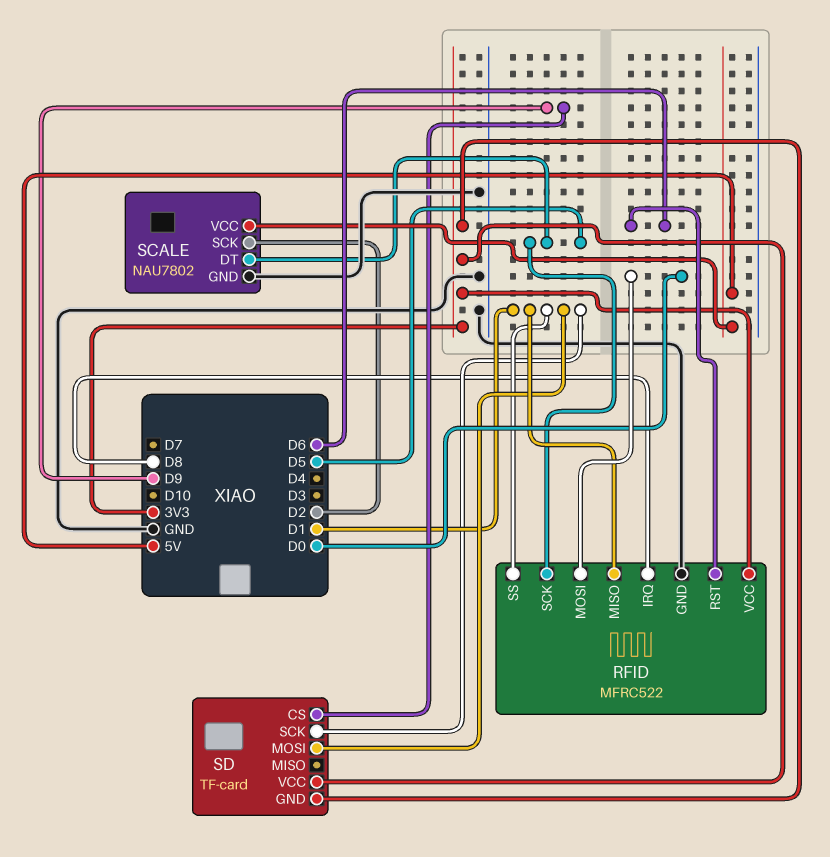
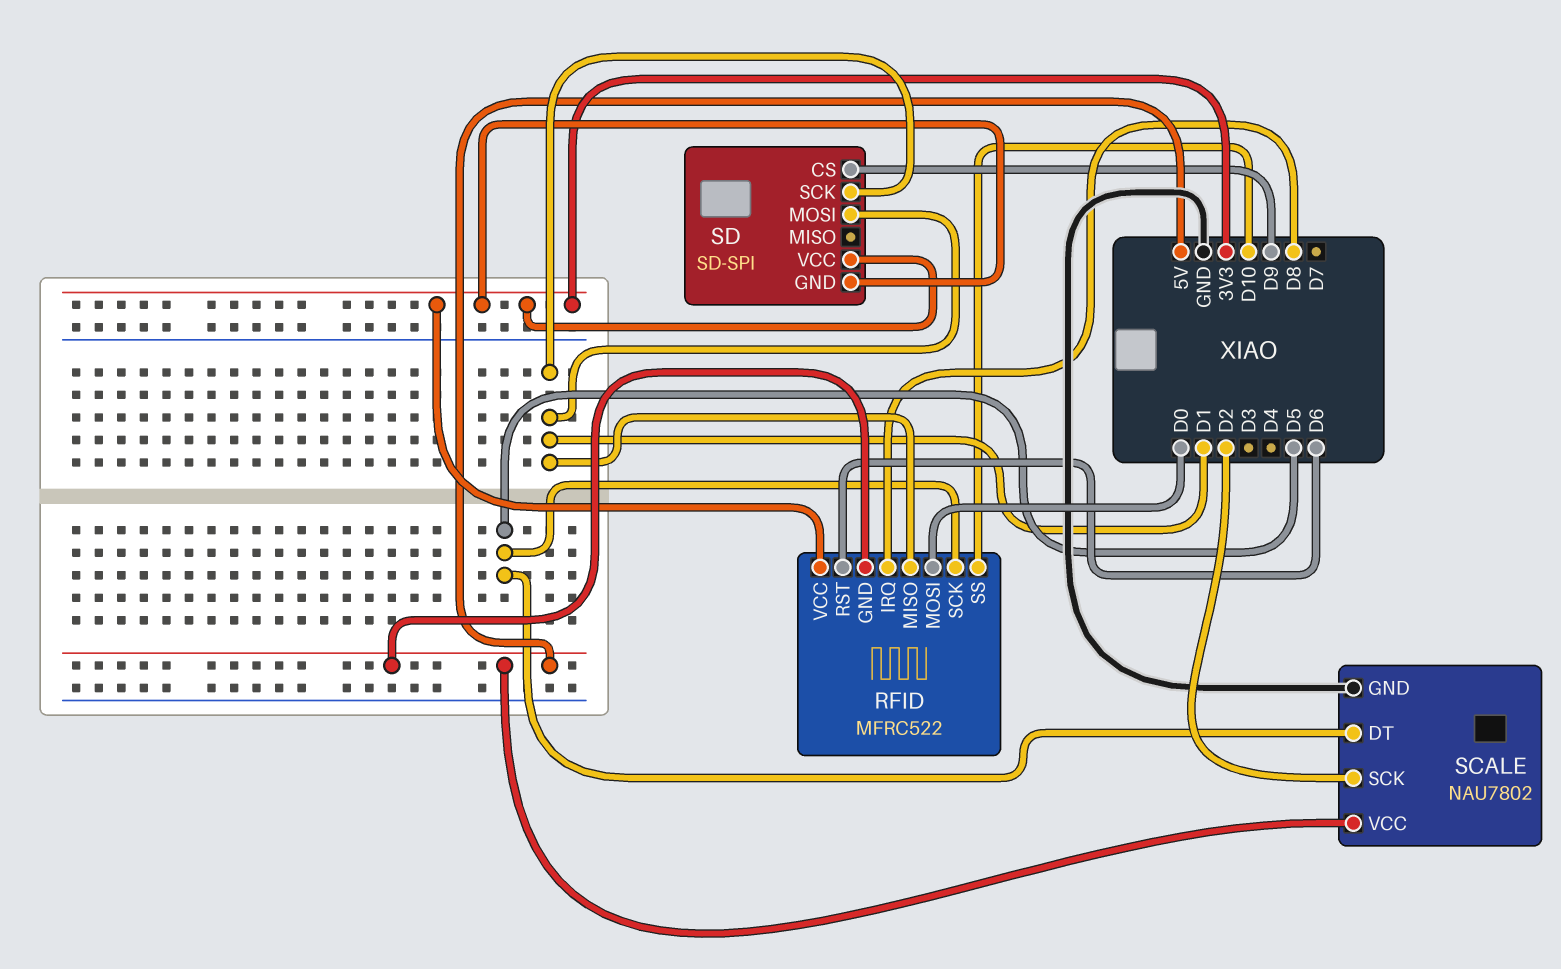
RFID pin GND: GND -> 5V
RFID pin SS: D1 -> D10
SD: TF-card -> SD-SPI

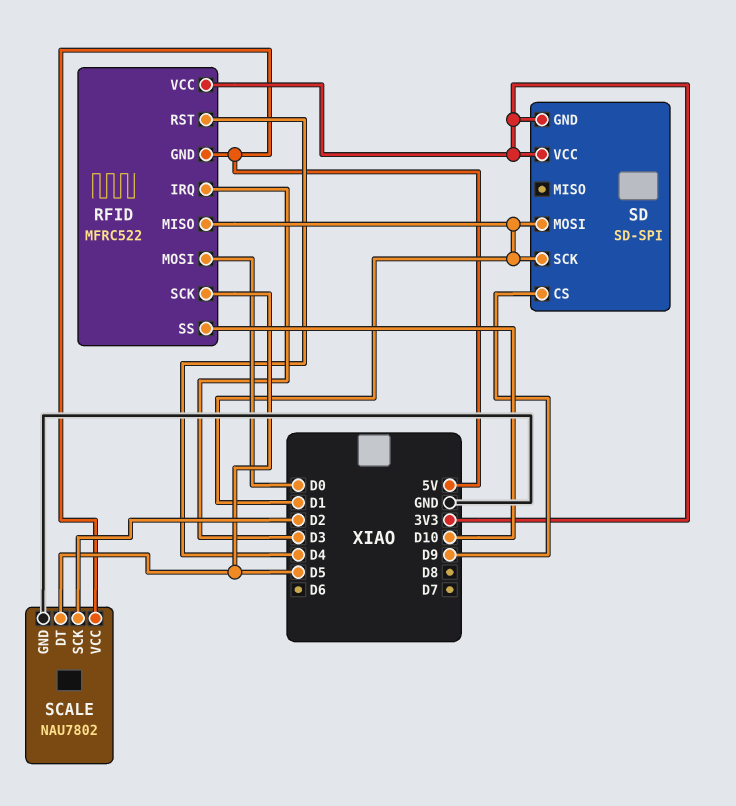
RFID pin IRQ: D8 -> D3
RFID pin RST: D6 -> D4

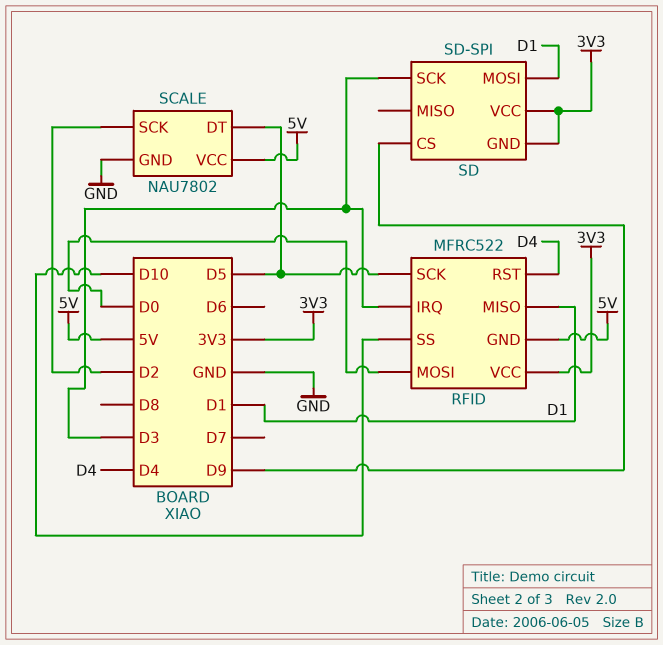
SD pin SCK: D1 -> D3

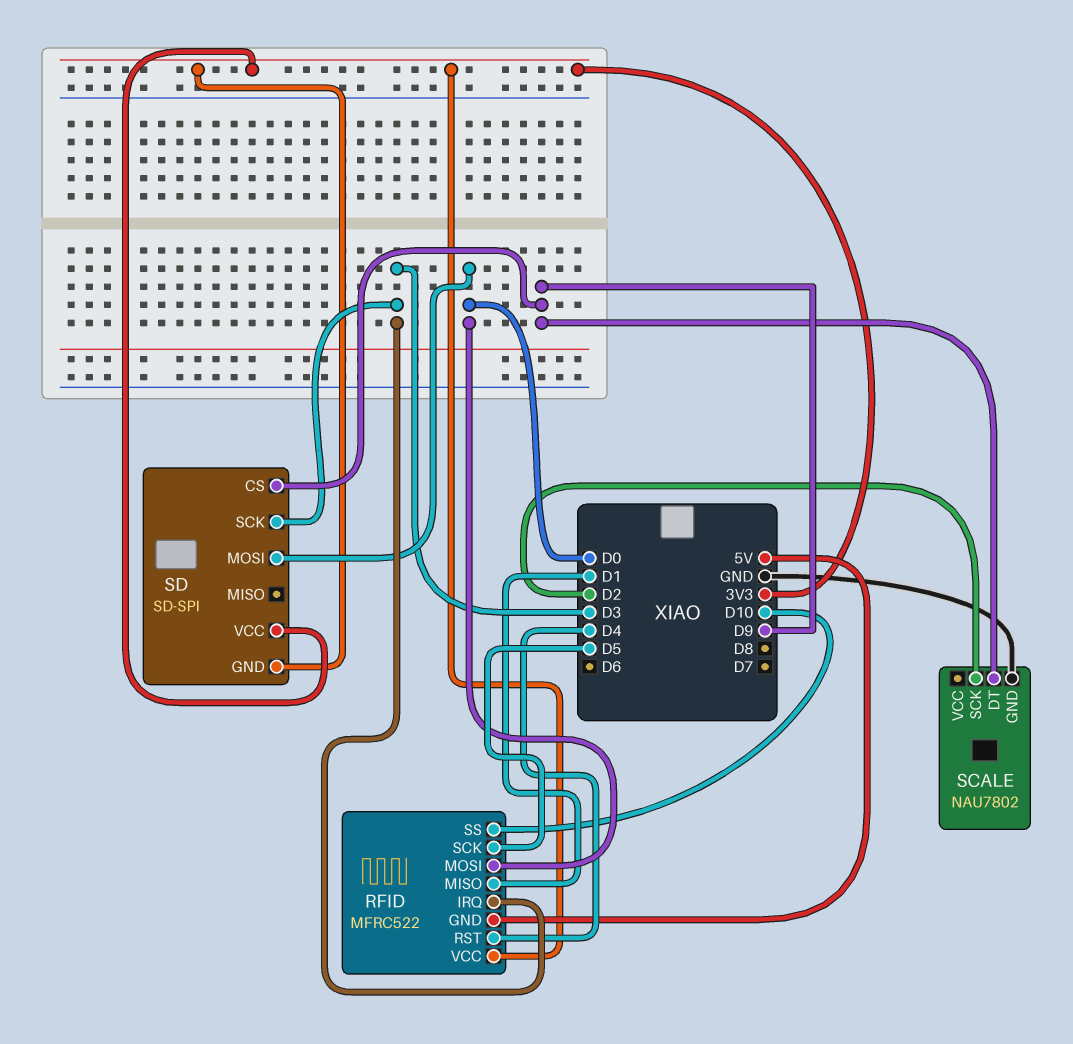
SCALE pin DT: D5 -> D9
SCALE pin VCC: 5V -> none
SD pin MOSI: D1 -> D0

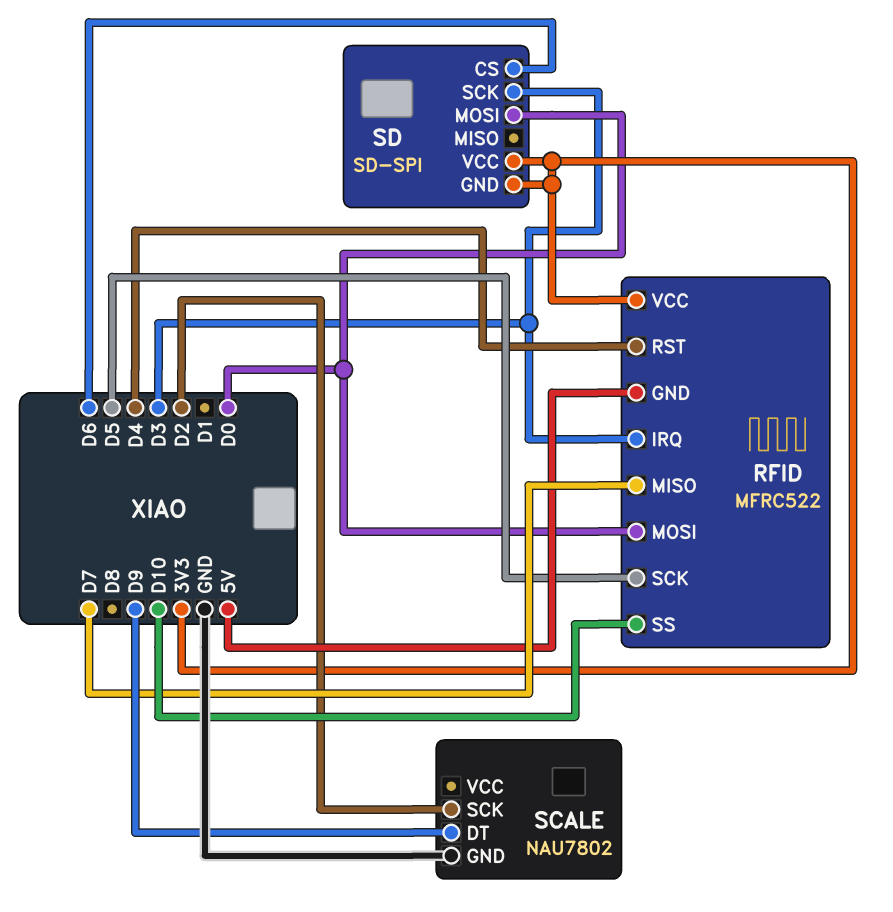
RFID pin MISO: D1 -> D7
SD pin CS: D9 -> D6

